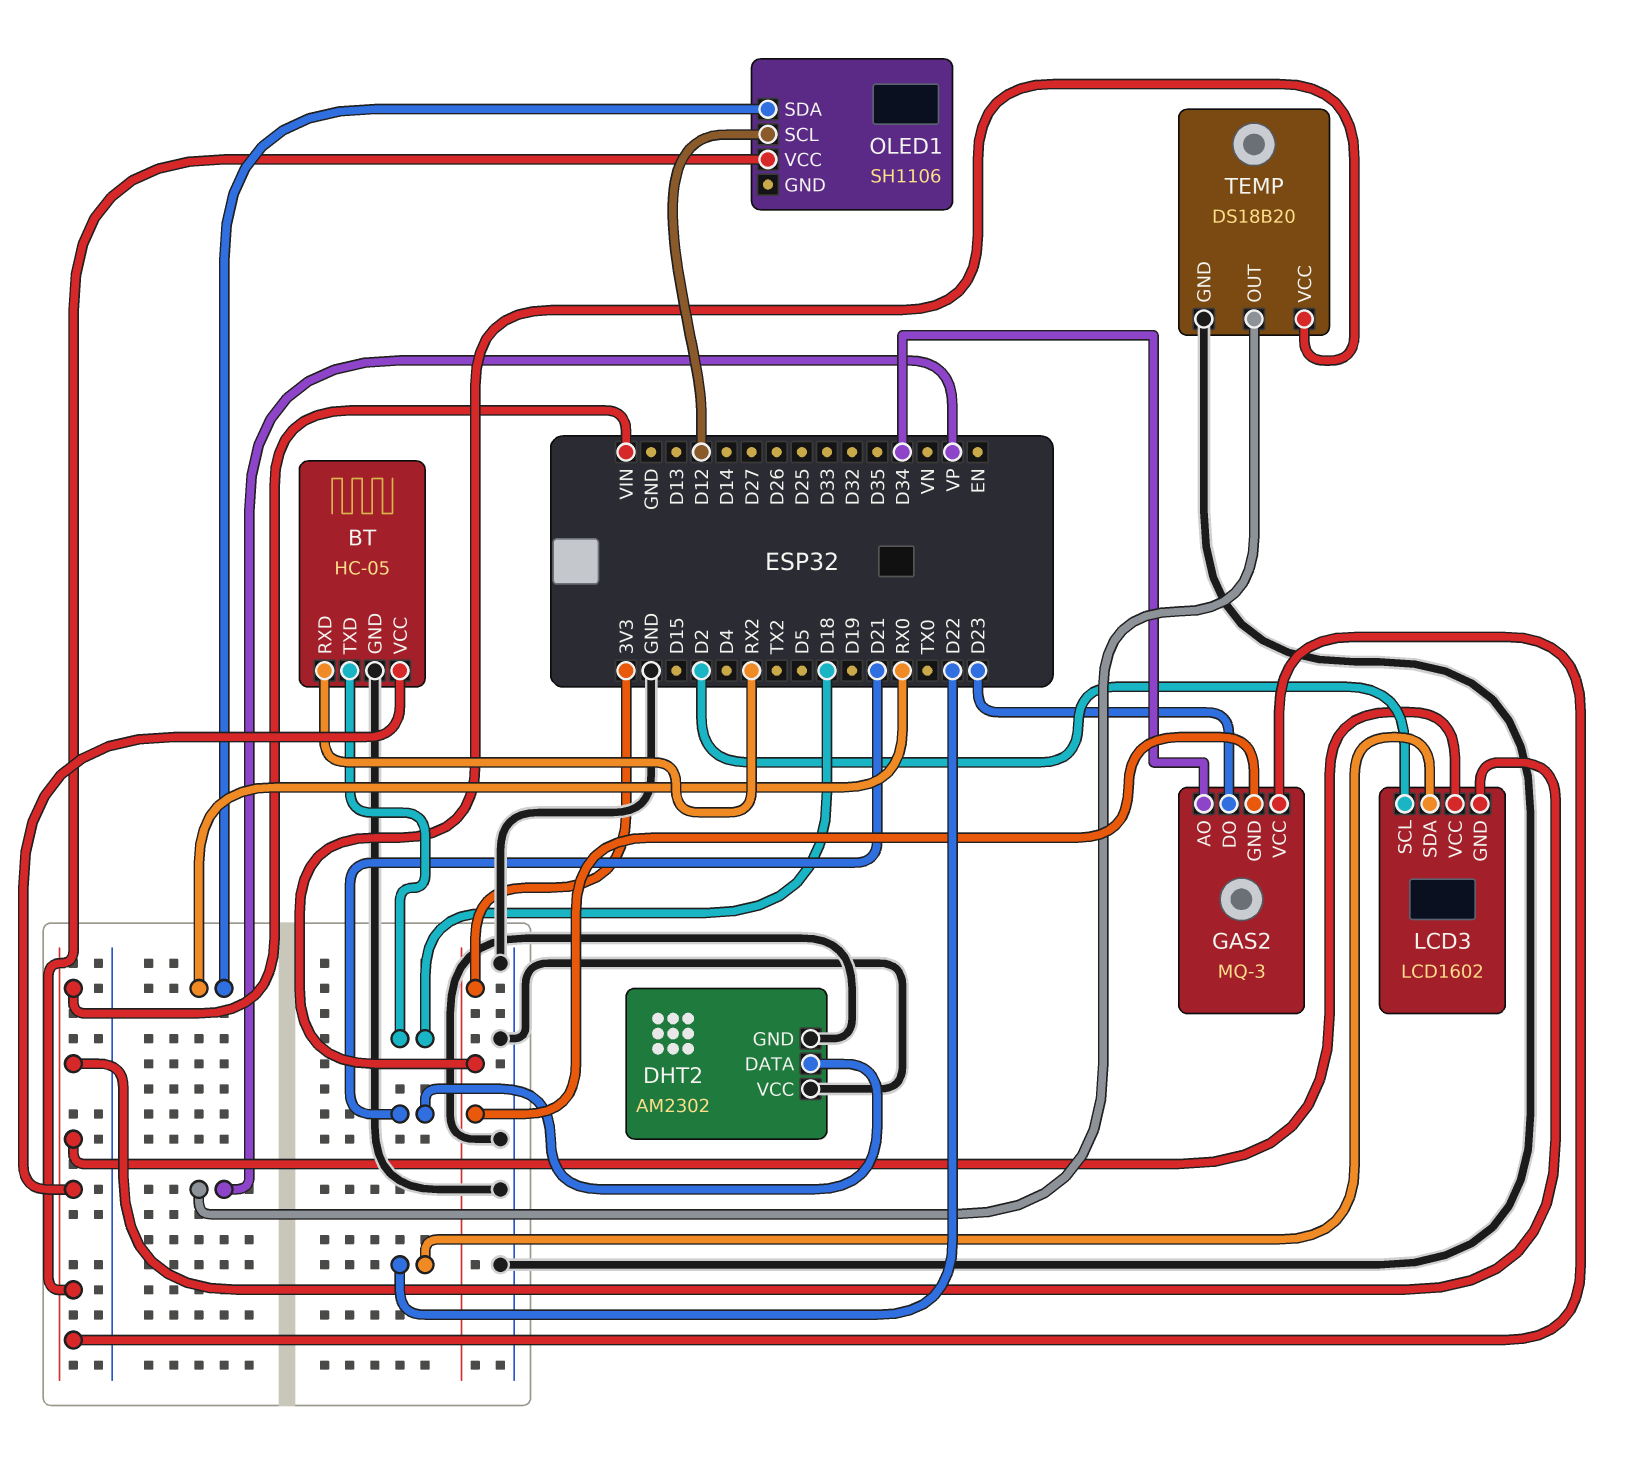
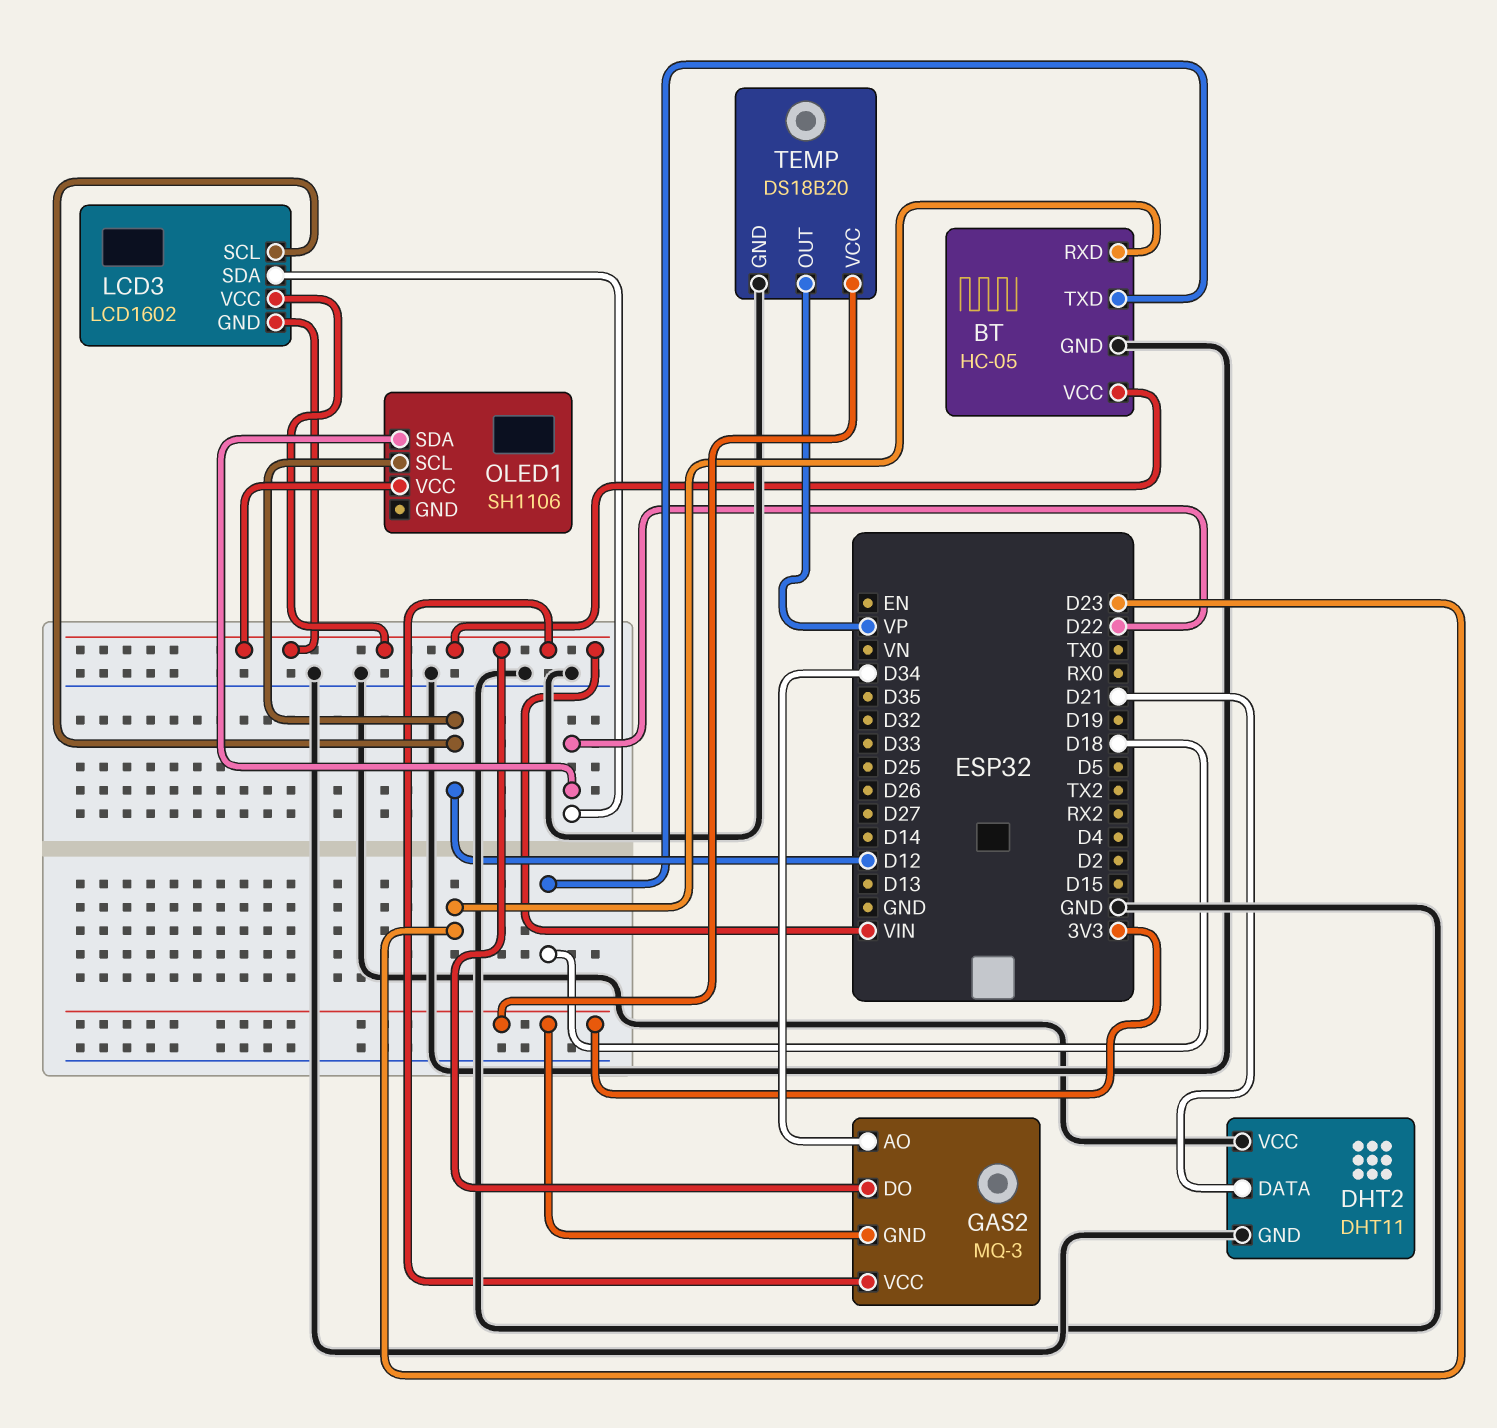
BT pin RXD: RX2 -> D23
DHT2: AM2302 -> DHT11
GAS2 pin DO: D23 -> VIN
LCD3 pin SCL: D2 -> D12
OLED1 pin SDA: RX0 -> D22

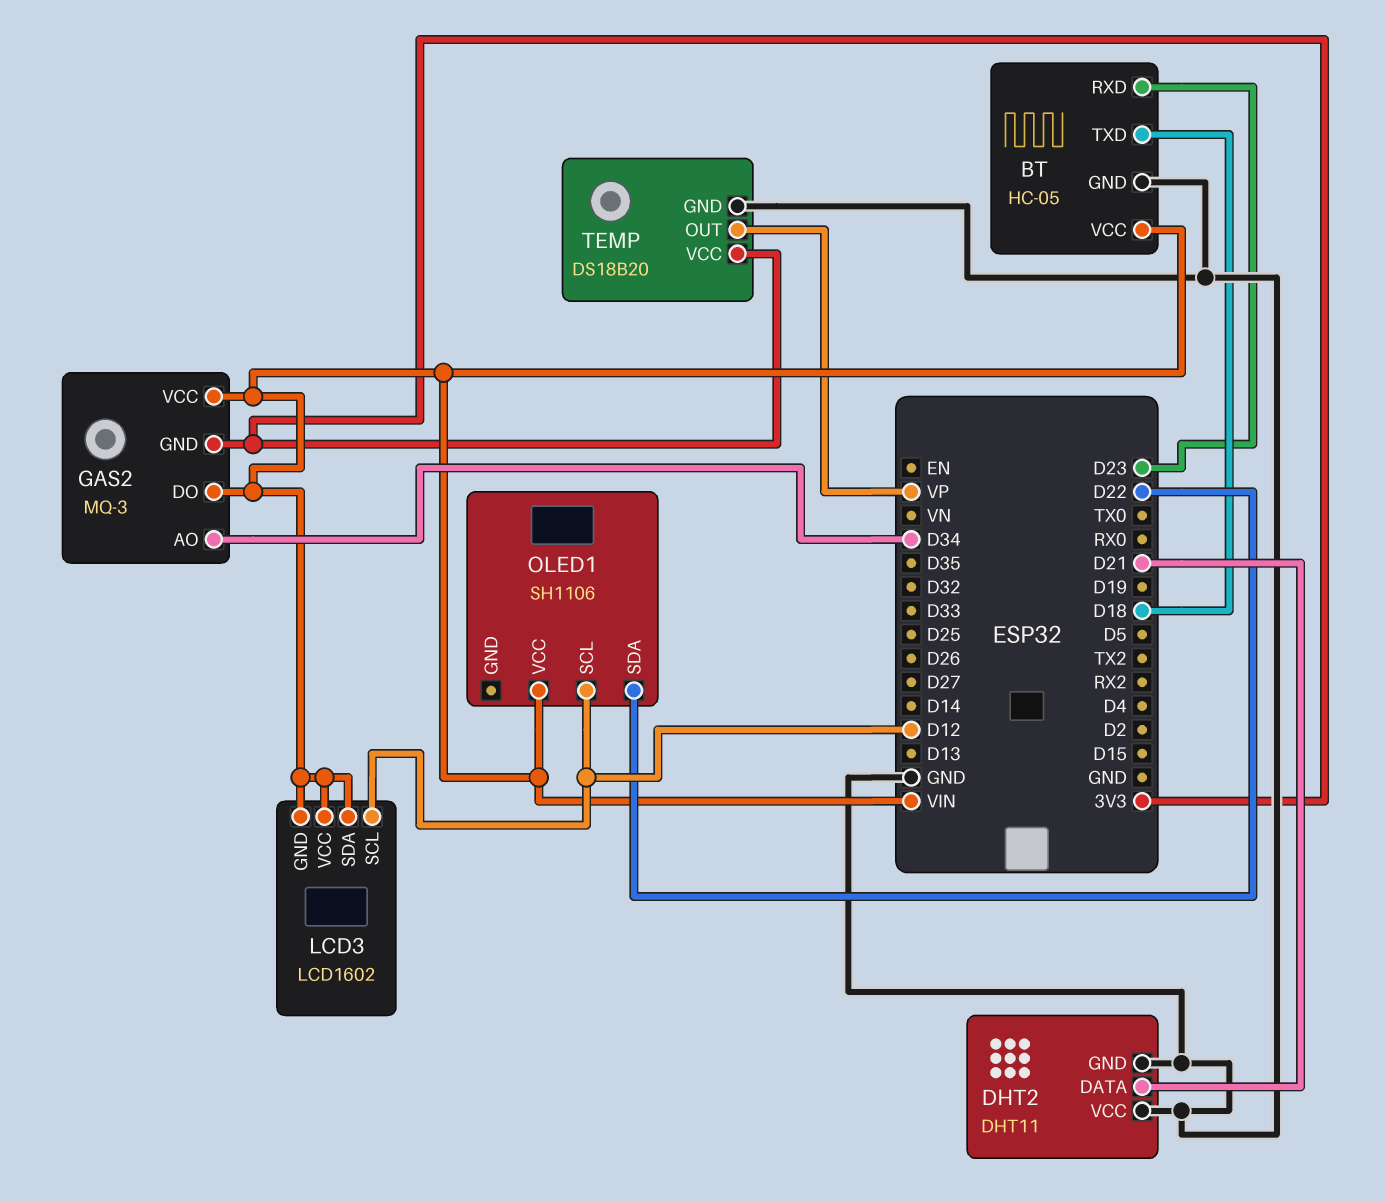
LCD3 pin SDA: D22 -> VIN

